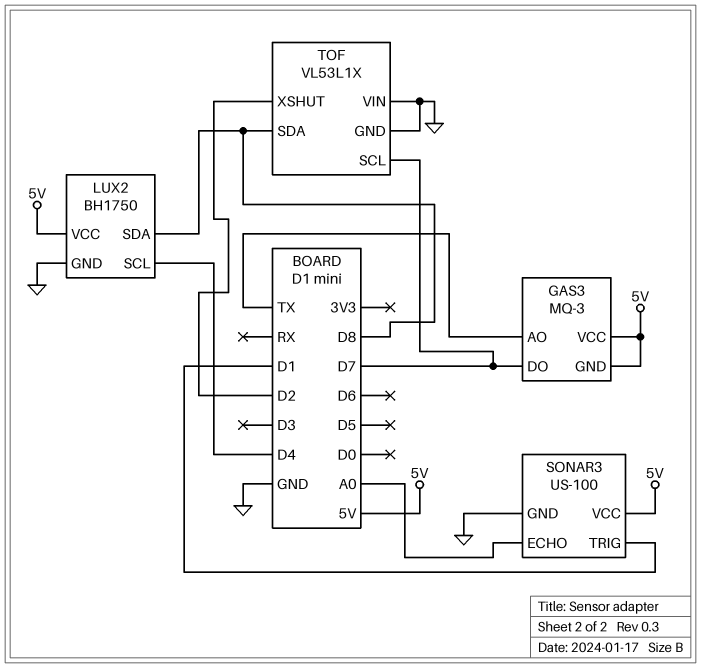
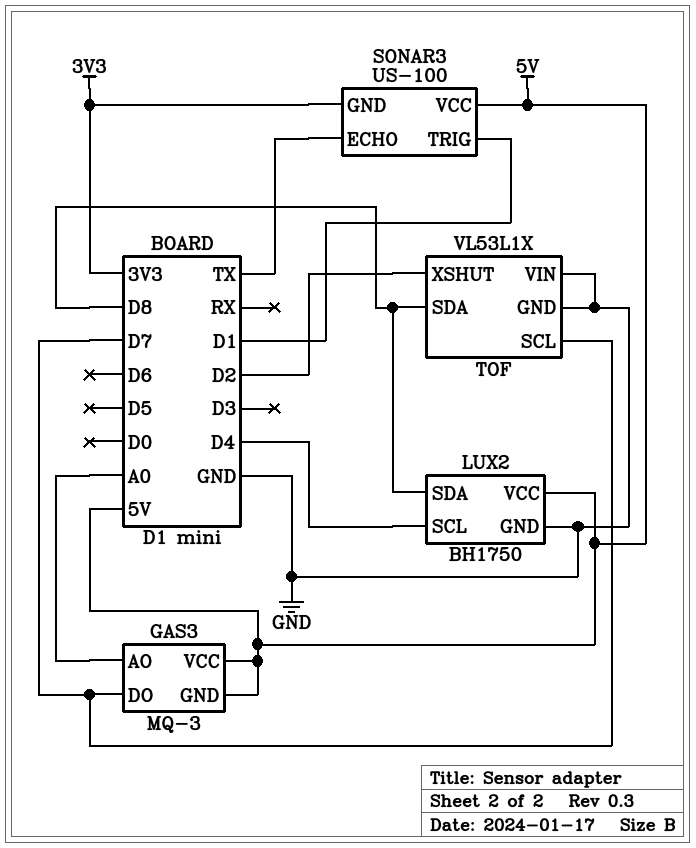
GAS3 pin AO: TX -> A0
SONAR3 pin ECHO: A0 -> TX
SONAR3 pin GND: GND -> 3V3

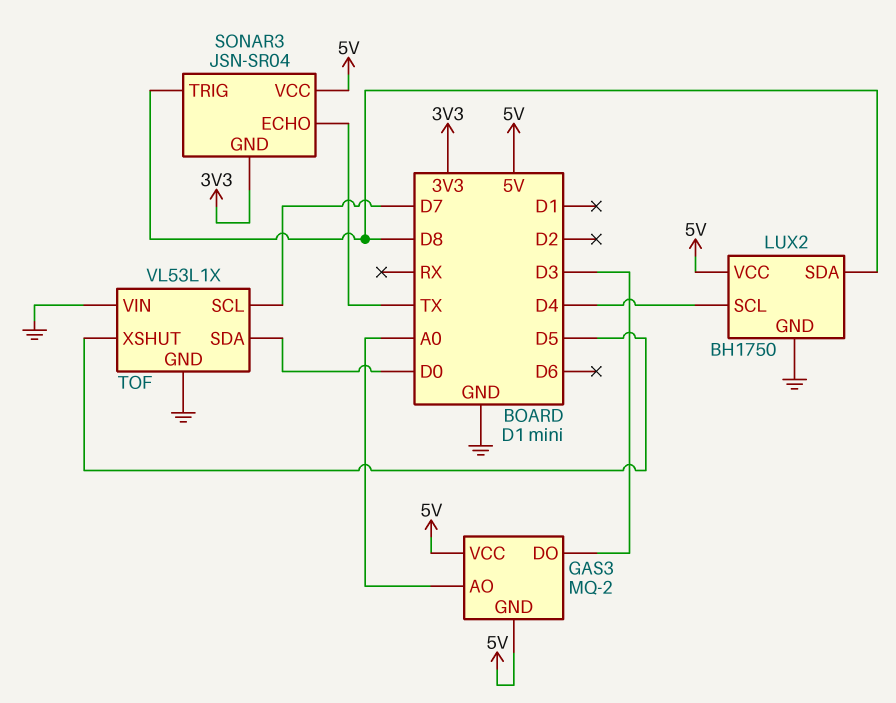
GAS3: MQ-3 -> MQ-2
GAS3 pin DO: D7 -> D3
SONAR3: US-100 -> JSN-SR04
SONAR3 pin TRIG: D1 -> D8
TOF pin SDA: D8 -> D0
TOF pin XSHUT: D2 -> D5

